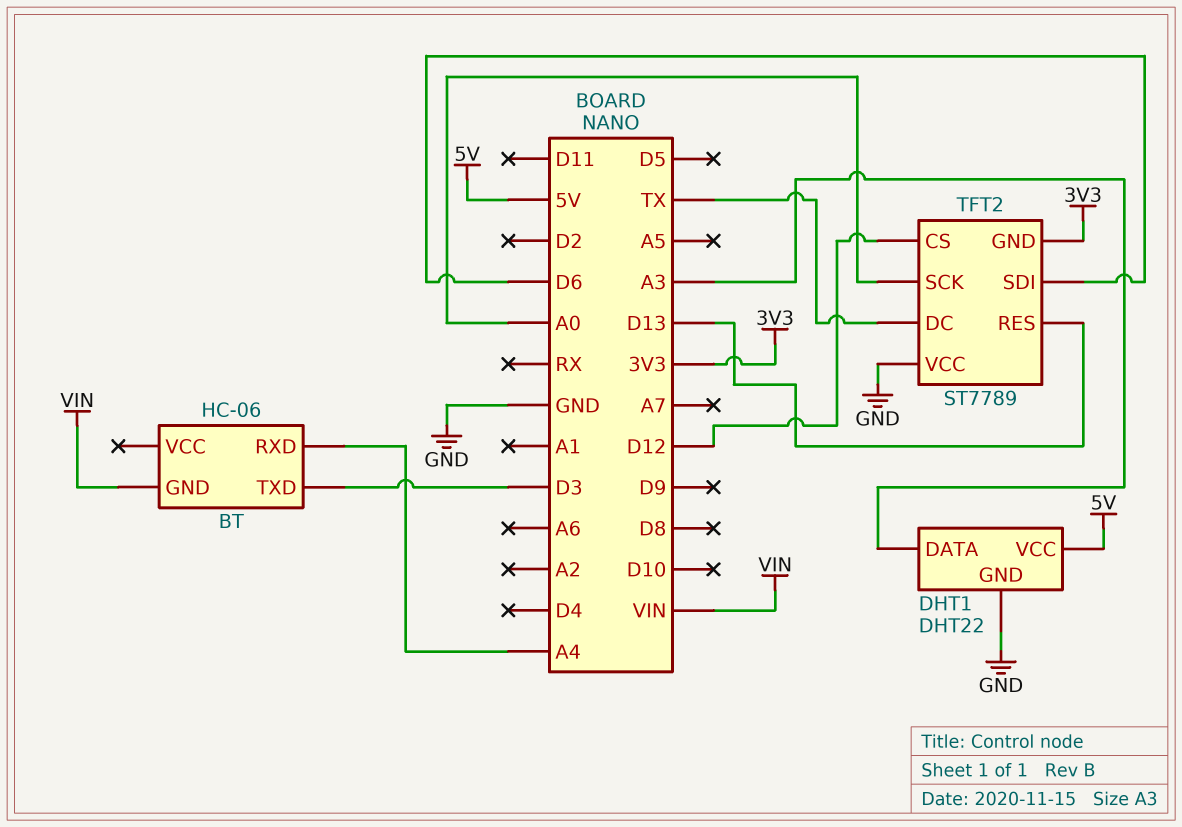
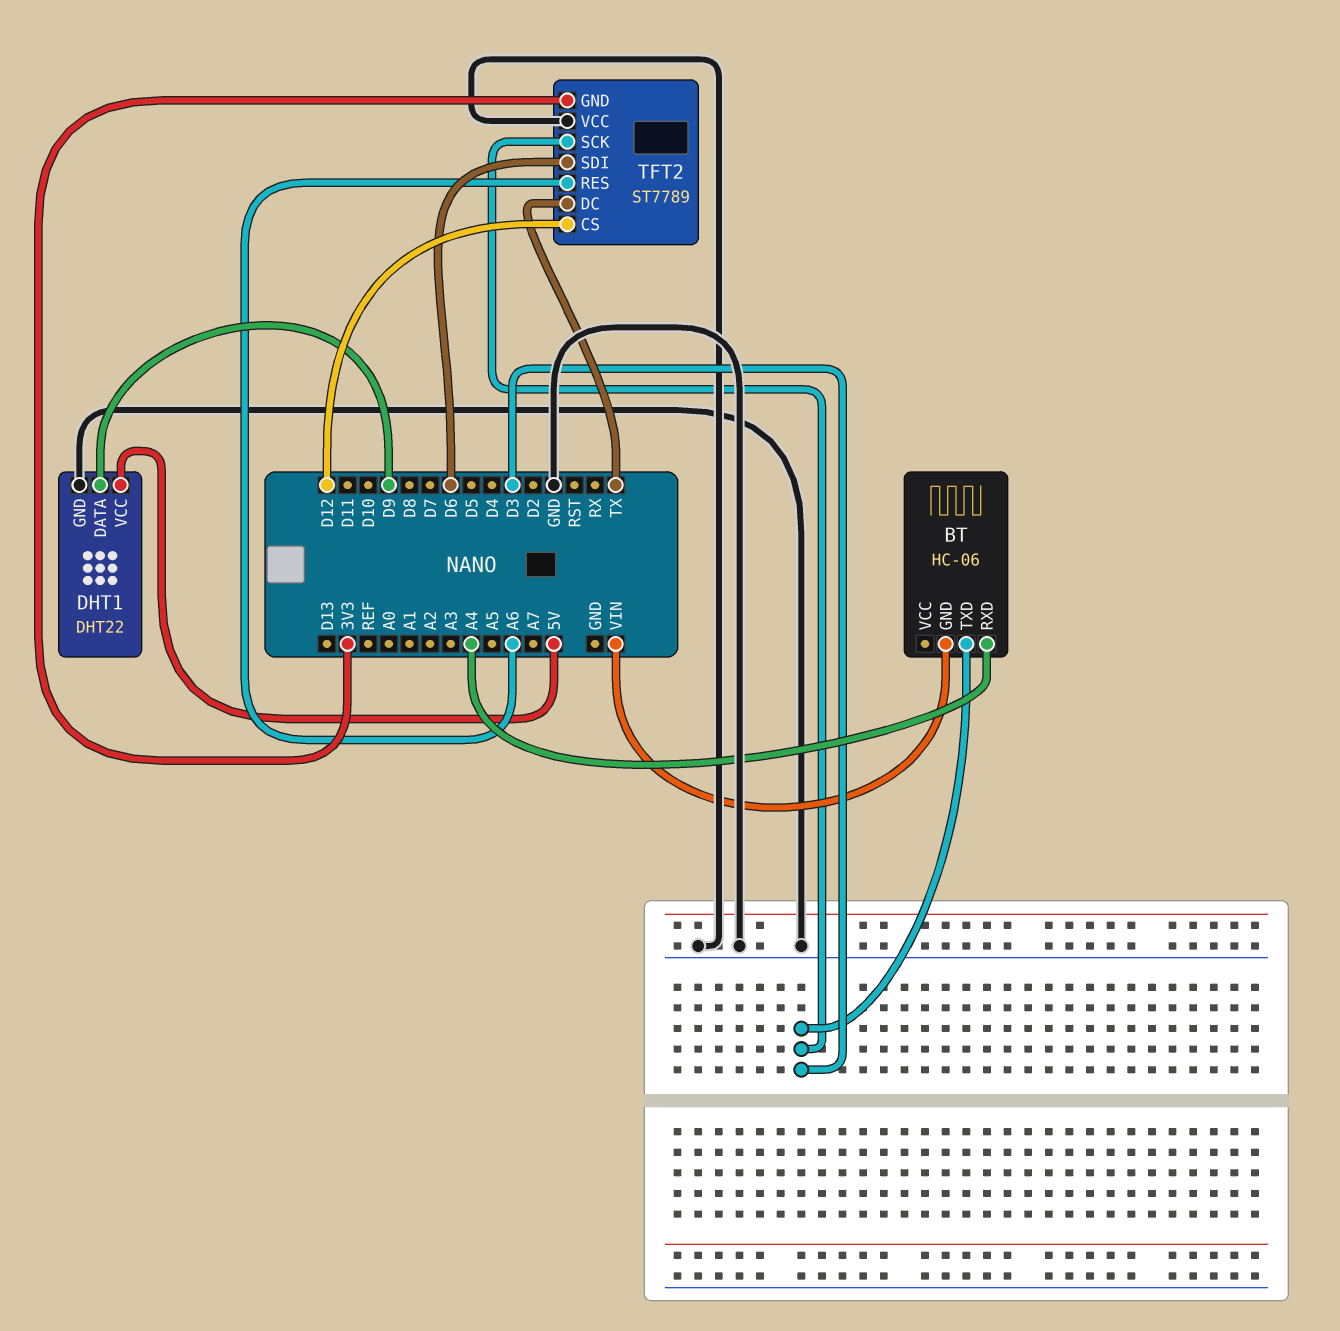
DHT1 pin DATA: A3 -> D9
TFT2 pin RES: D13 -> A6
TFT2 pin SCK: A0 -> D3

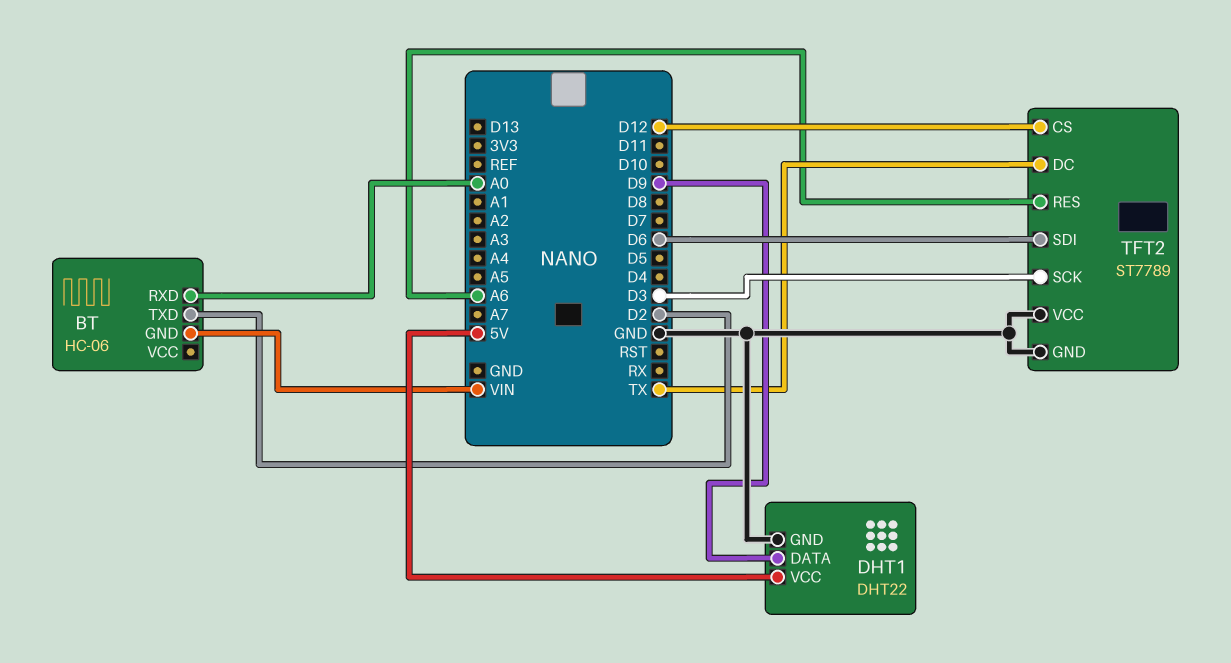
BT pin RXD: A4 -> A0
BT pin TXD: D3 -> D2
TFT2 pin GND: 3V3 -> GND

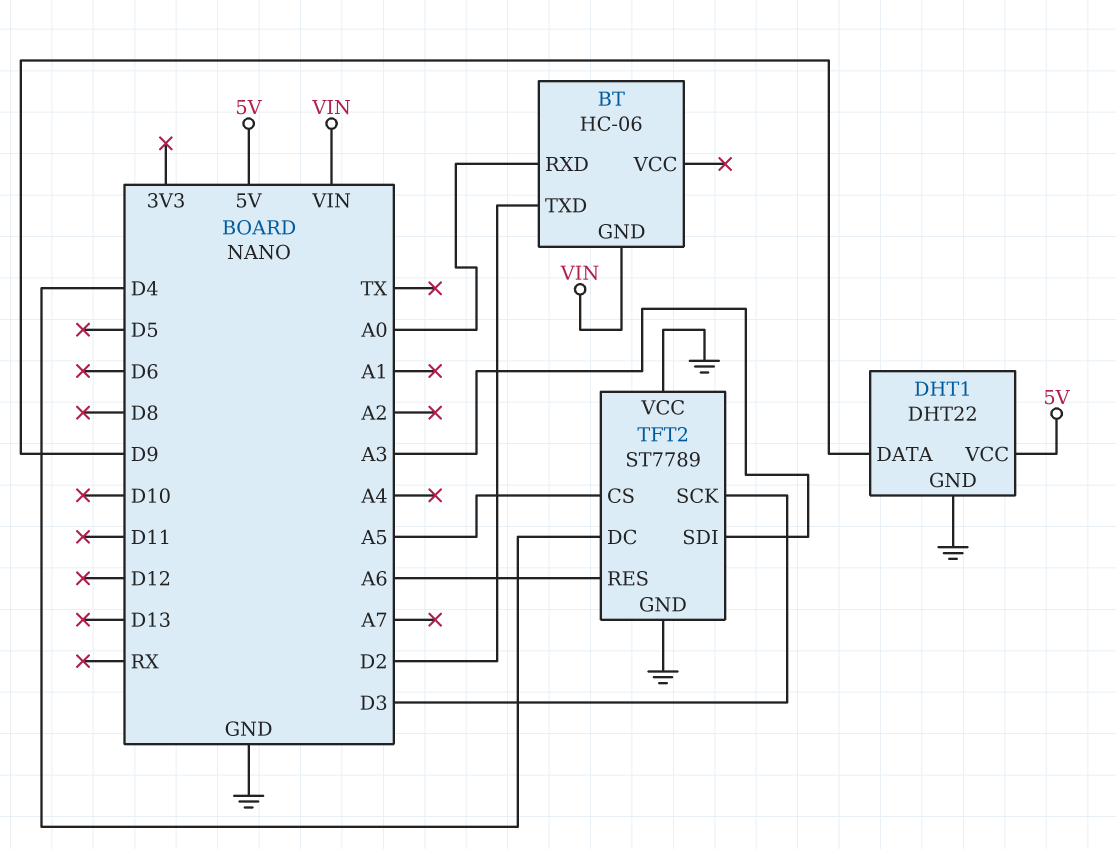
TFT2 pin CS: D12 -> A5
TFT2 pin DC: TX -> D4
TFT2 pin SDI: D6 -> A3

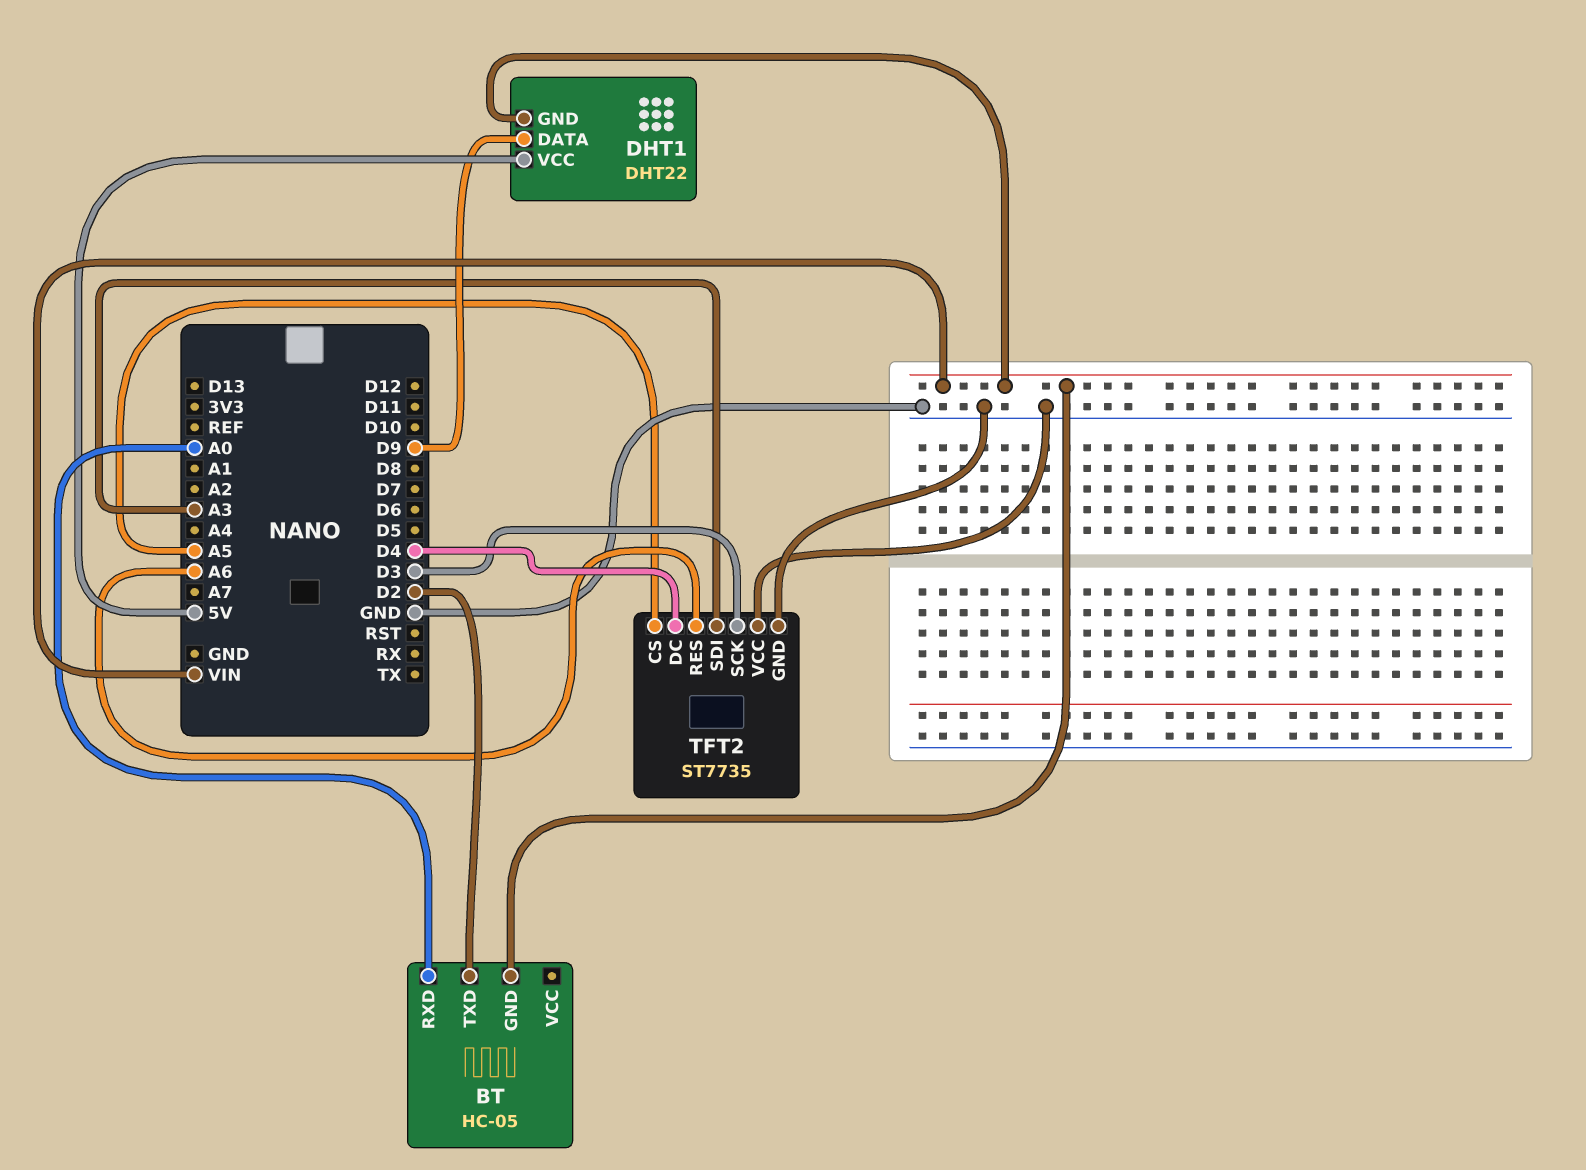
BT: HC-06 -> HC-05
DHT1 pin GND: GND -> VIN
TFT2: ST7789 -> ST7735

